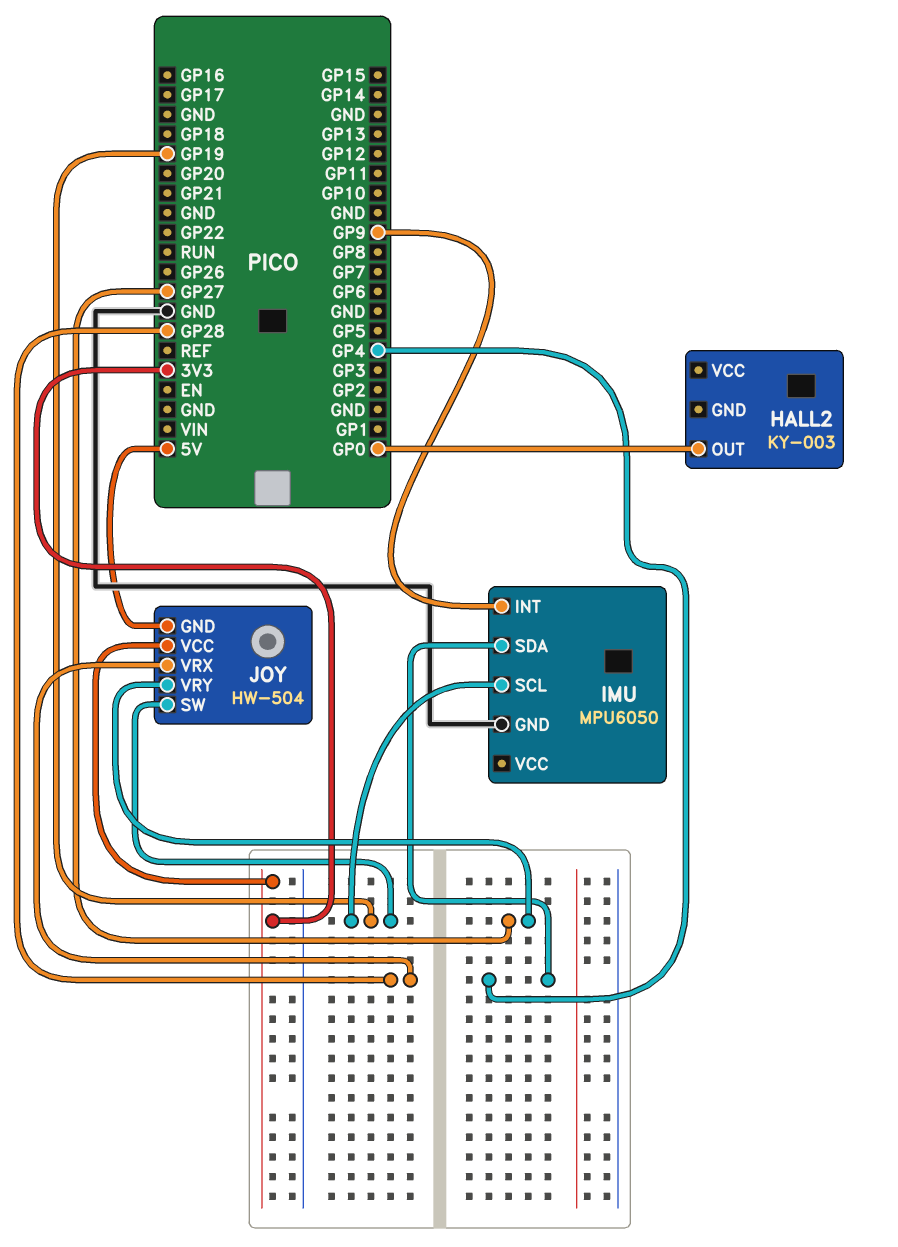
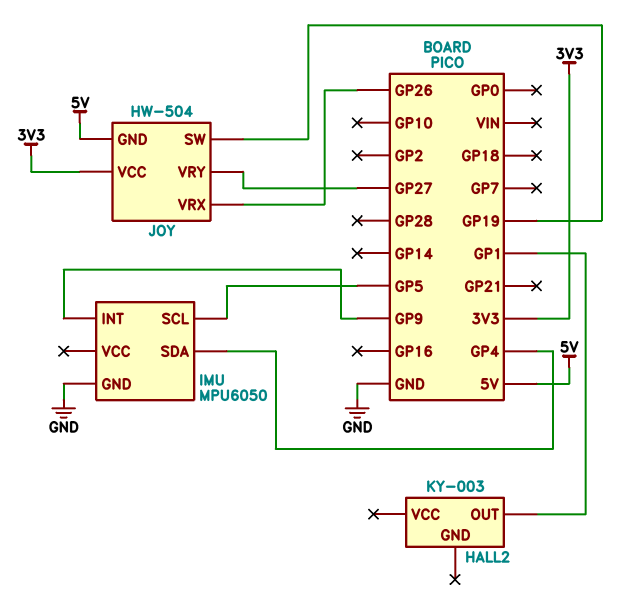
HALL2 pin OUT: GP0 -> GP1
IMU pin SCL: GP19 -> GP5
JOY pin VRX: GP28 -> GP26

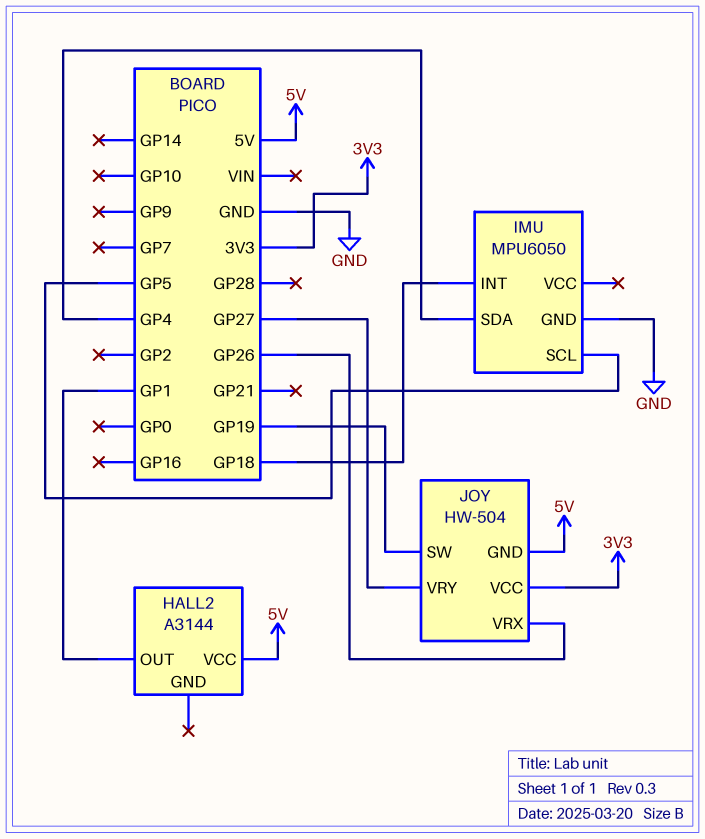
HALL2: KY-003 -> A3144
HALL2 pin VCC: none -> 5V
IMU pin INT: GP9 -> GP18

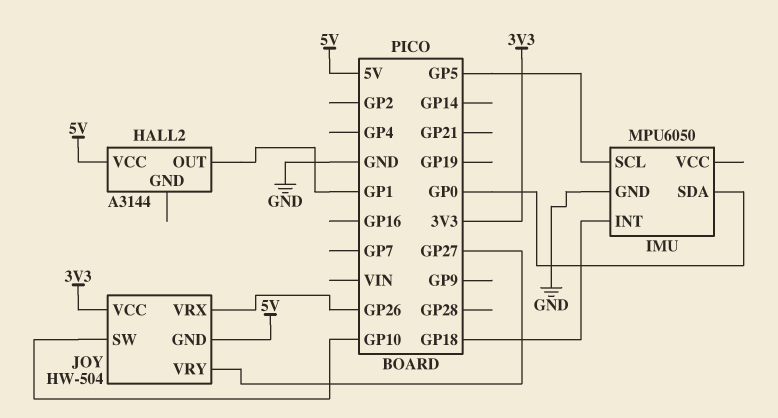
IMU pin SDA: GP4 -> GP0
JOY pin SW: GP19 -> GP10

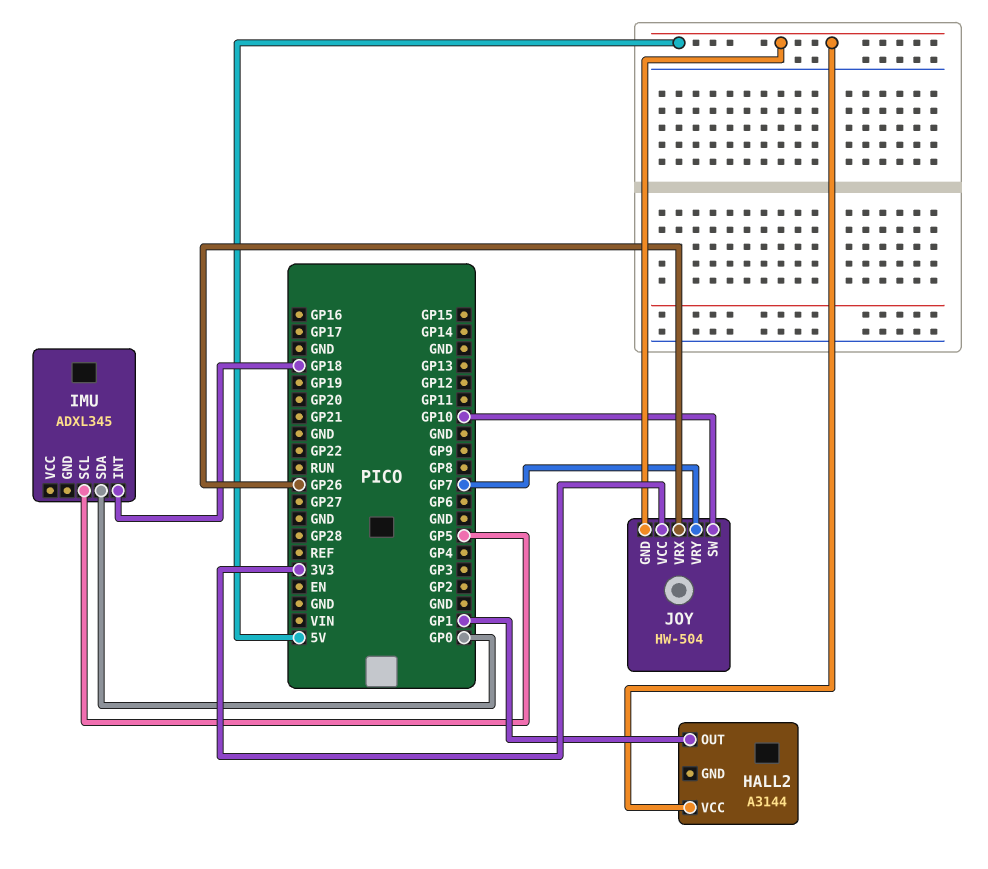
IMU: MPU6050 -> ADXL345
IMU pin GND: GND -> none
JOY pin VRY: GP27 -> GP7

